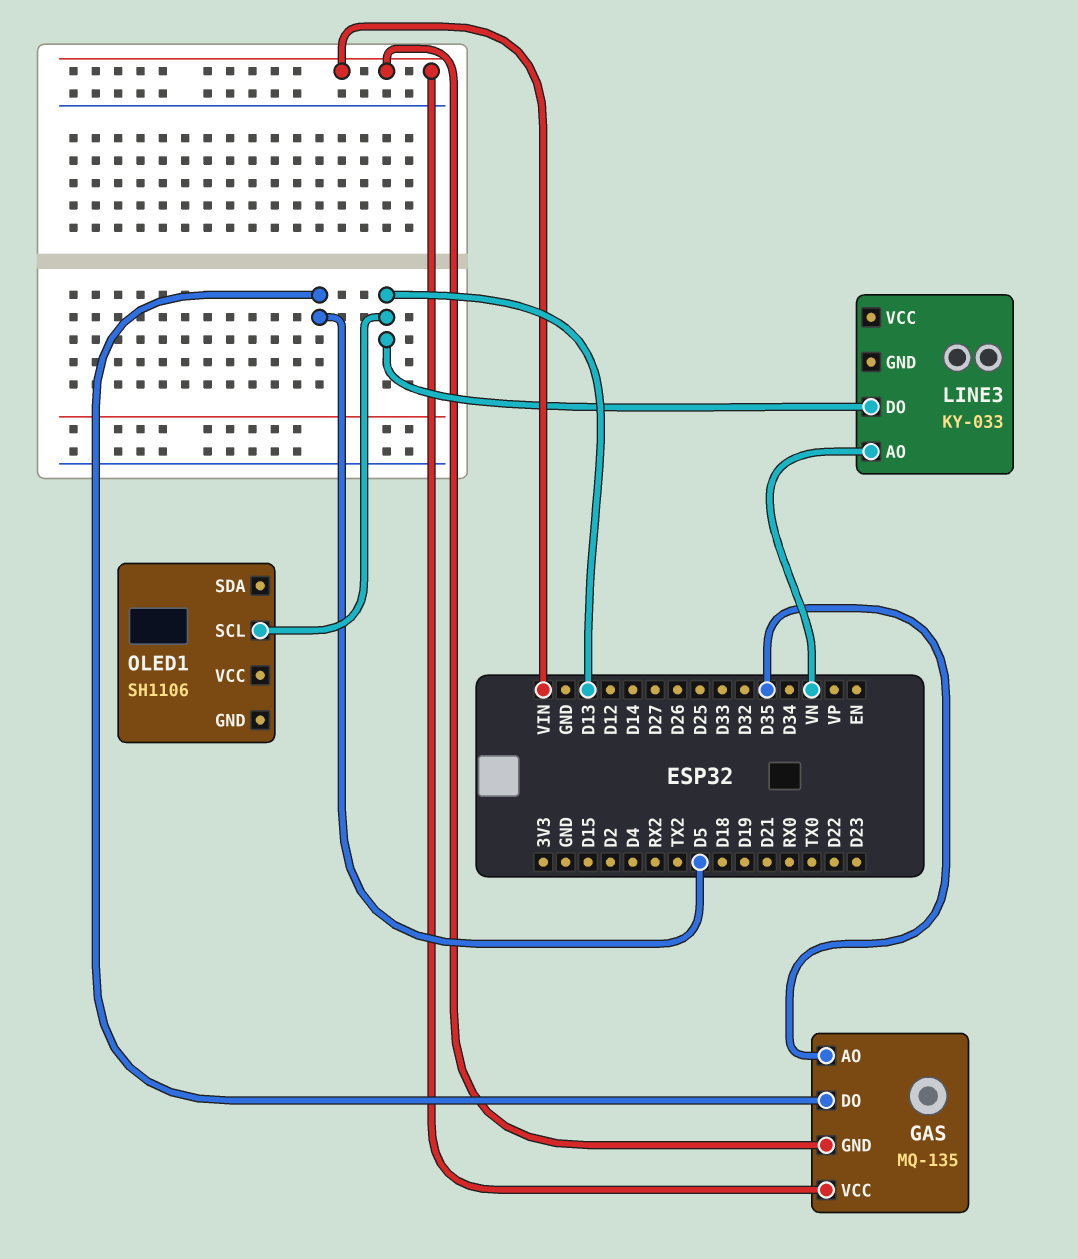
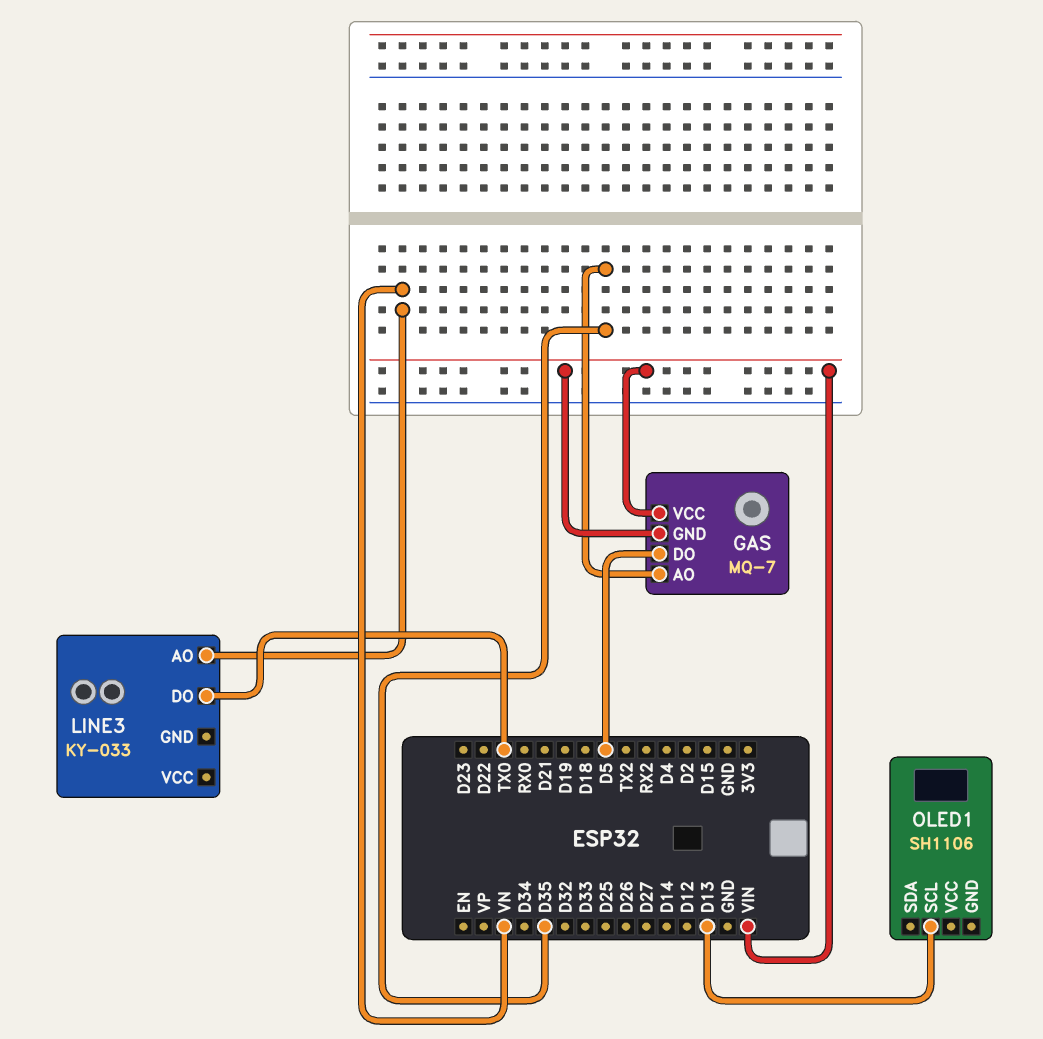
GAS: MQ-135 -> MQ-7
LINE3 pin DO: D13 -> TX0

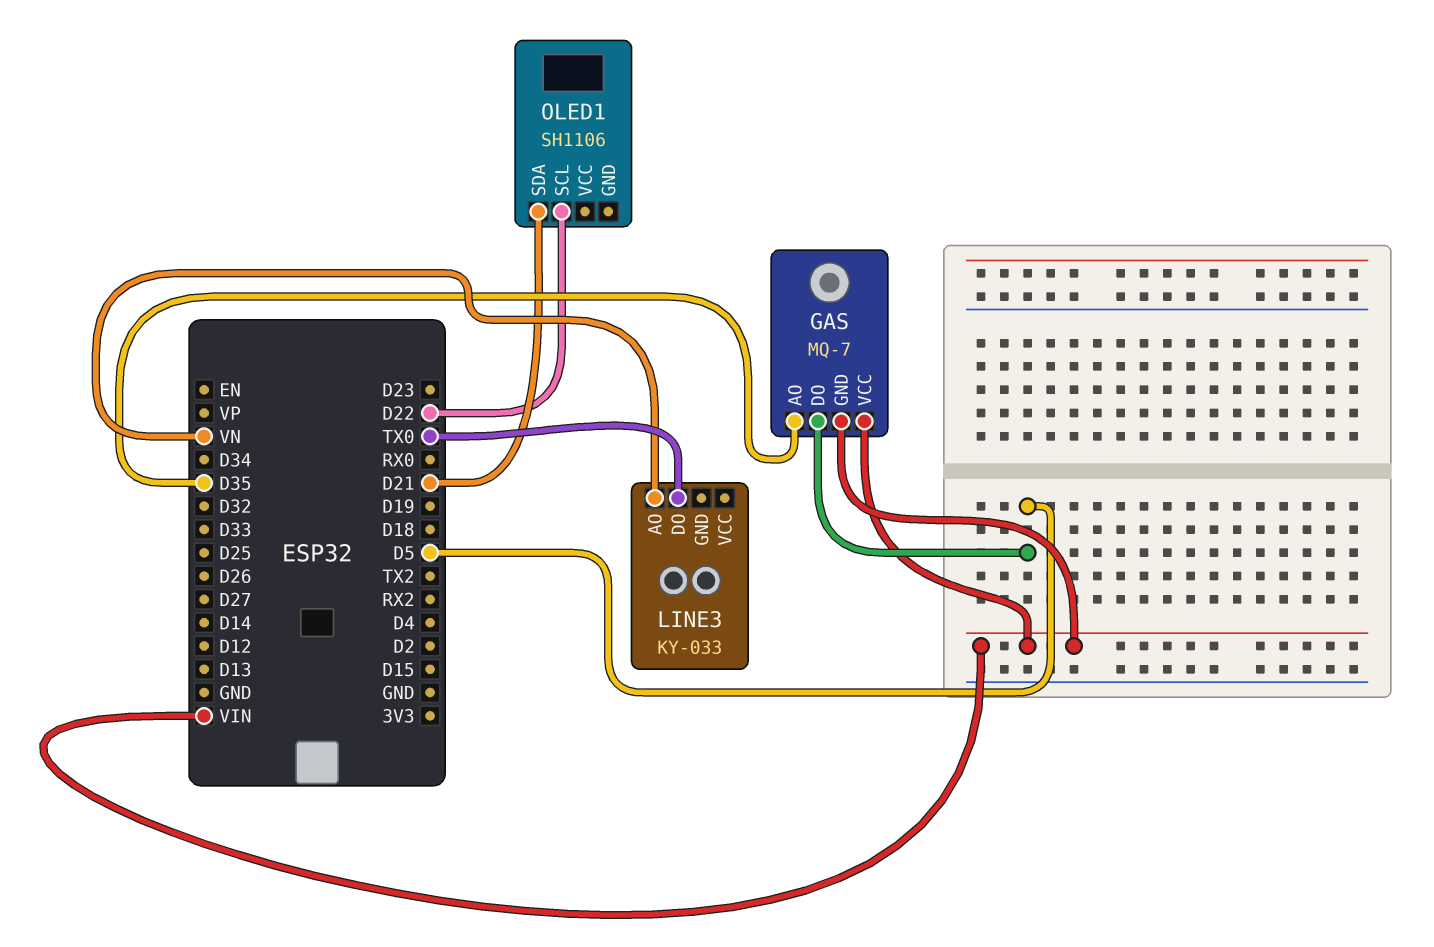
OLED1 pin SCL: D13 -> D22
OLED1 pin SDA: none -> D21

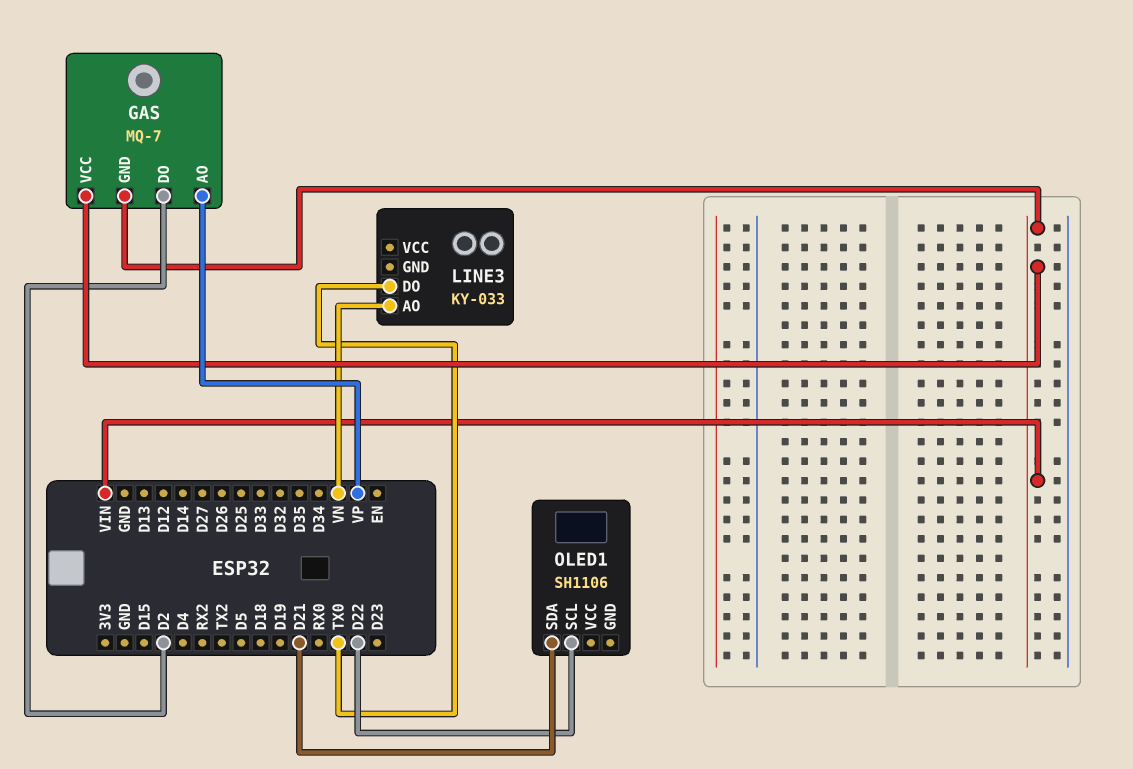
GAS pin AO: D35 -> VP
GAS pin DO: D5 -> D2

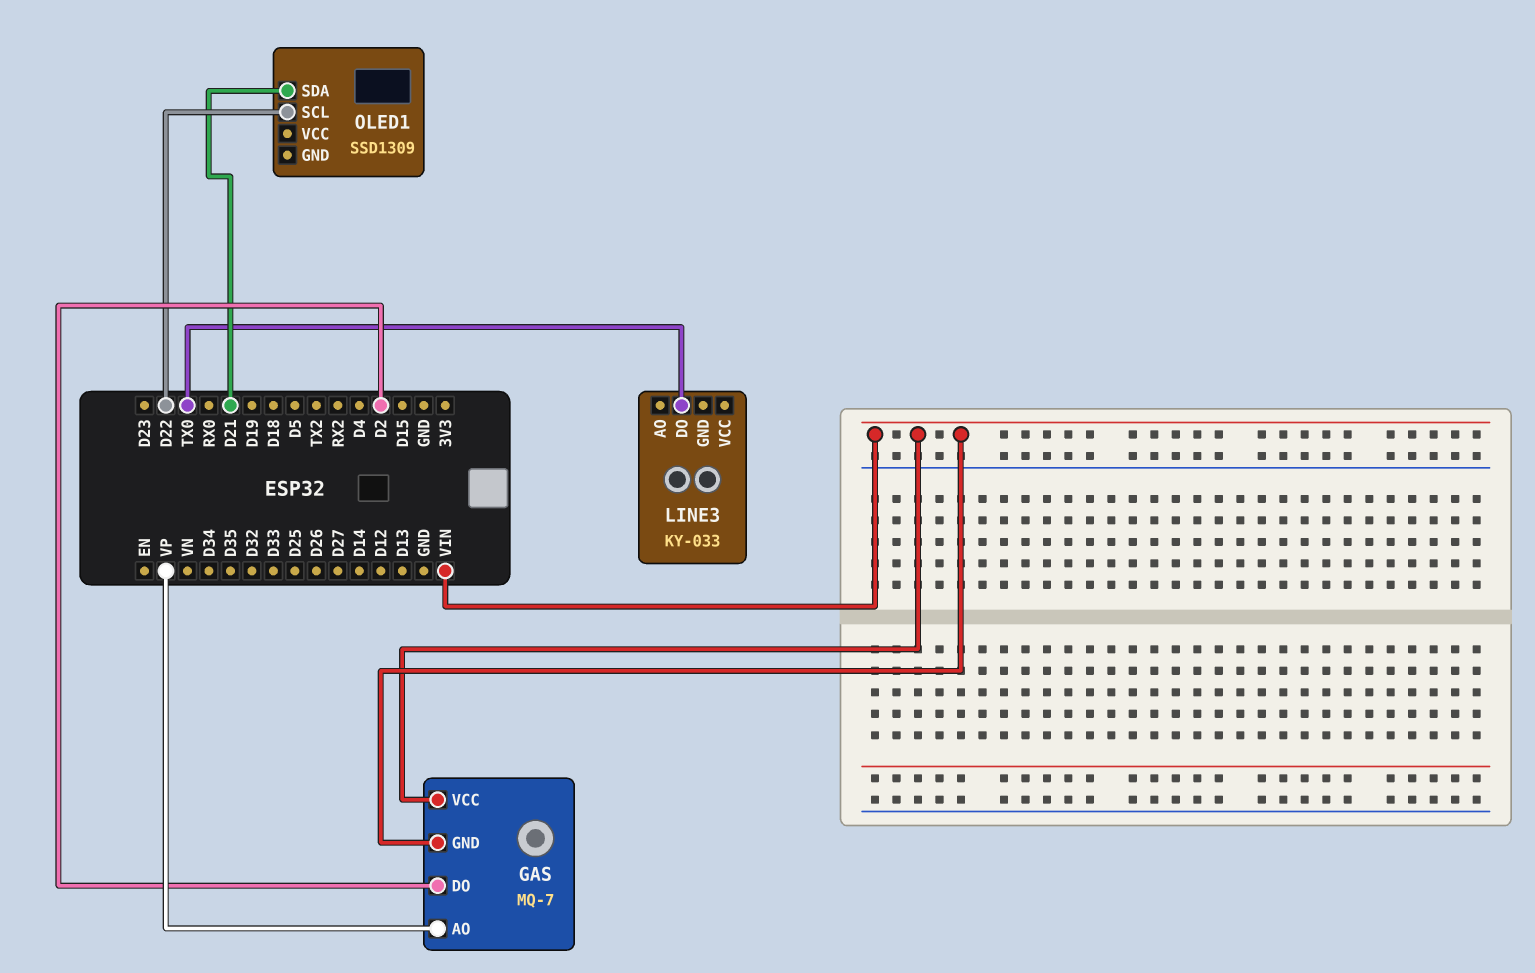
LINE3 pin AO: VN -> none
OLED1: SH1106 -> SSD1309

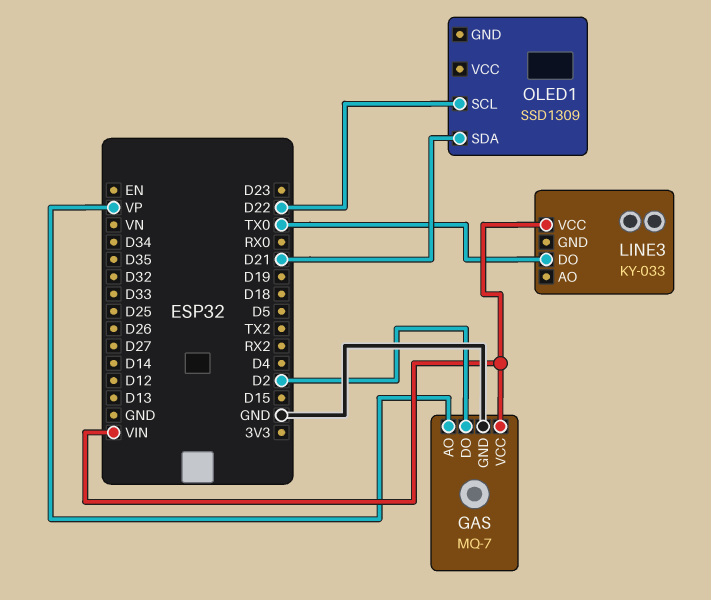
GAS pin GND: VIN -> GND
LINE3 pin VCC: none -> VIN

